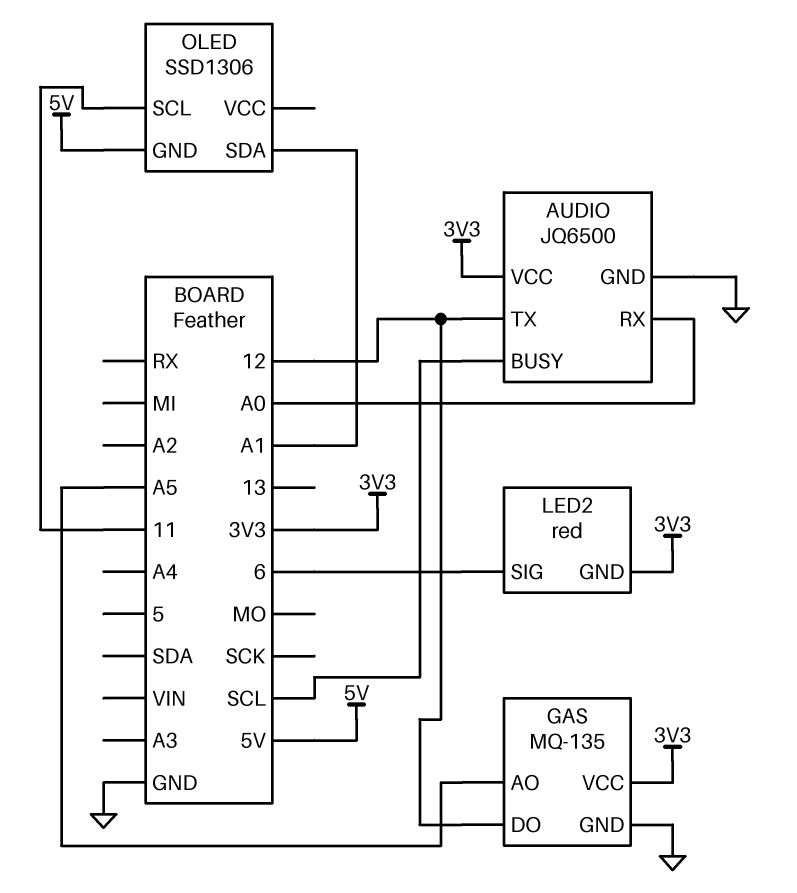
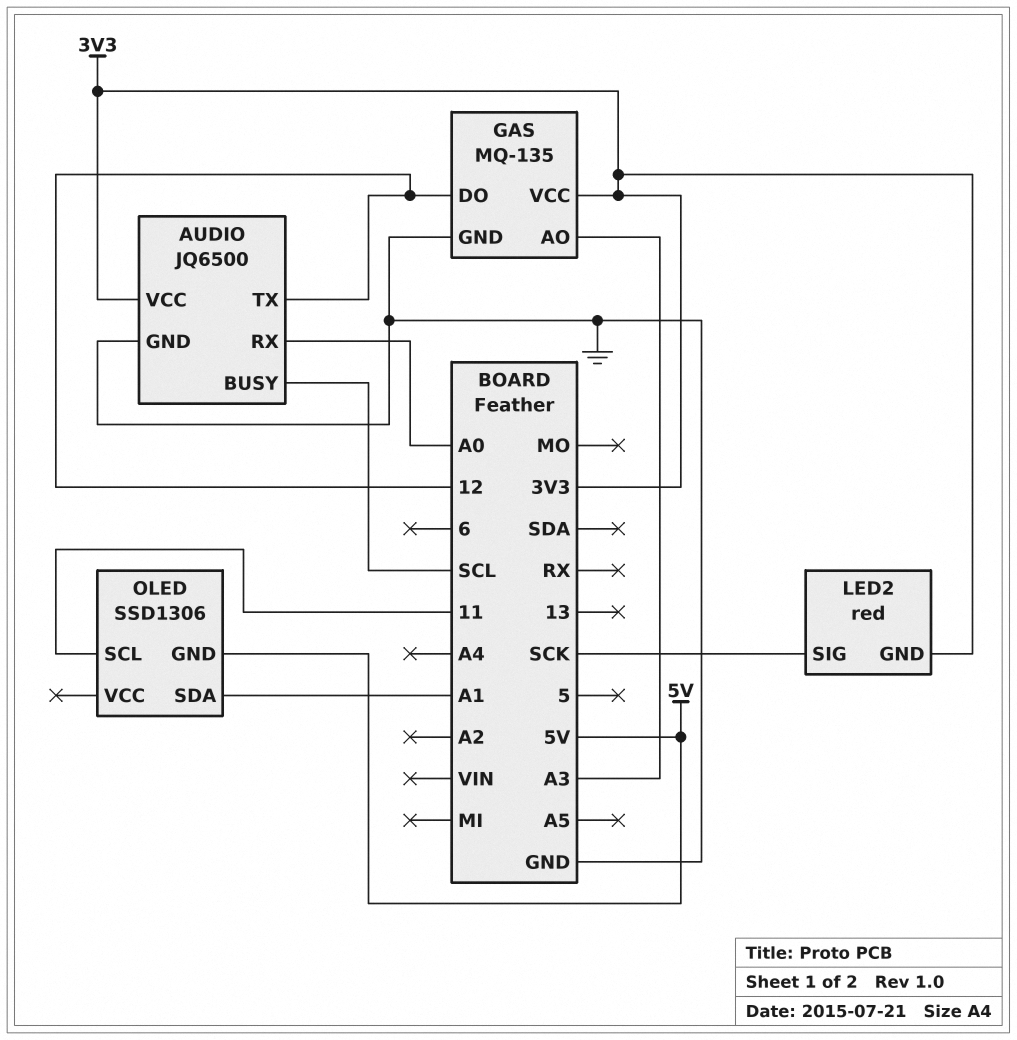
GAS pin AO: A5 -> A3
LED2 pin SIG: 6 -> SCK

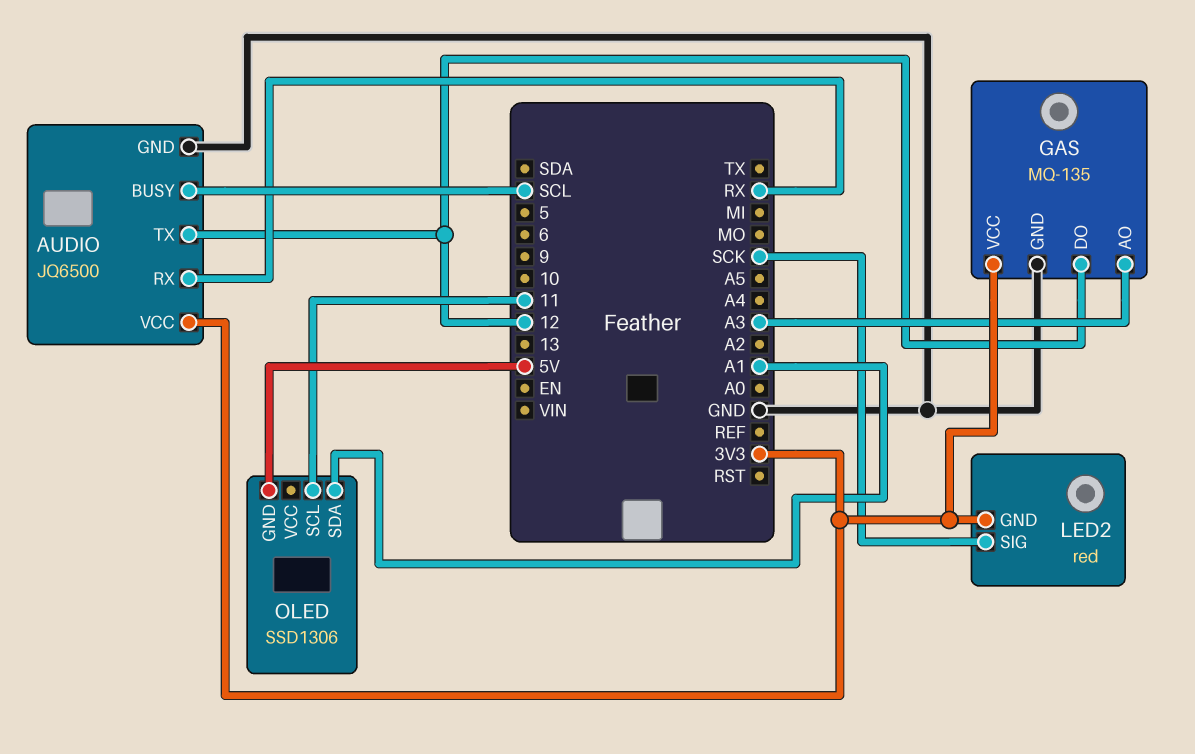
AUDIO pin RX: A0 -> RX

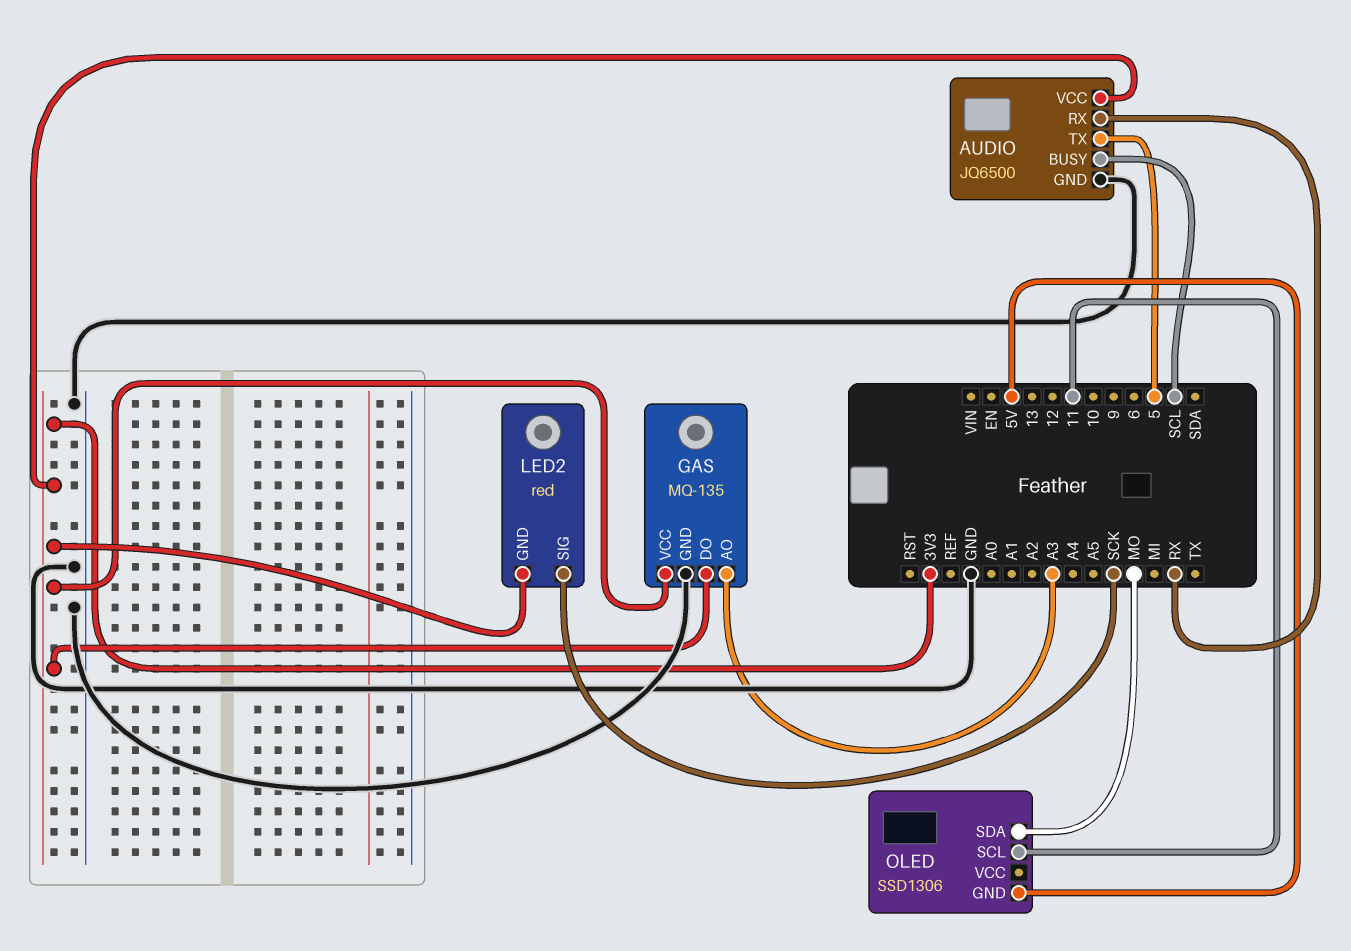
AUDIO pin TX: 12 -> 5
GAS pin DO: 12 -> 3V3
OLED pin SDA: A1 -> MO

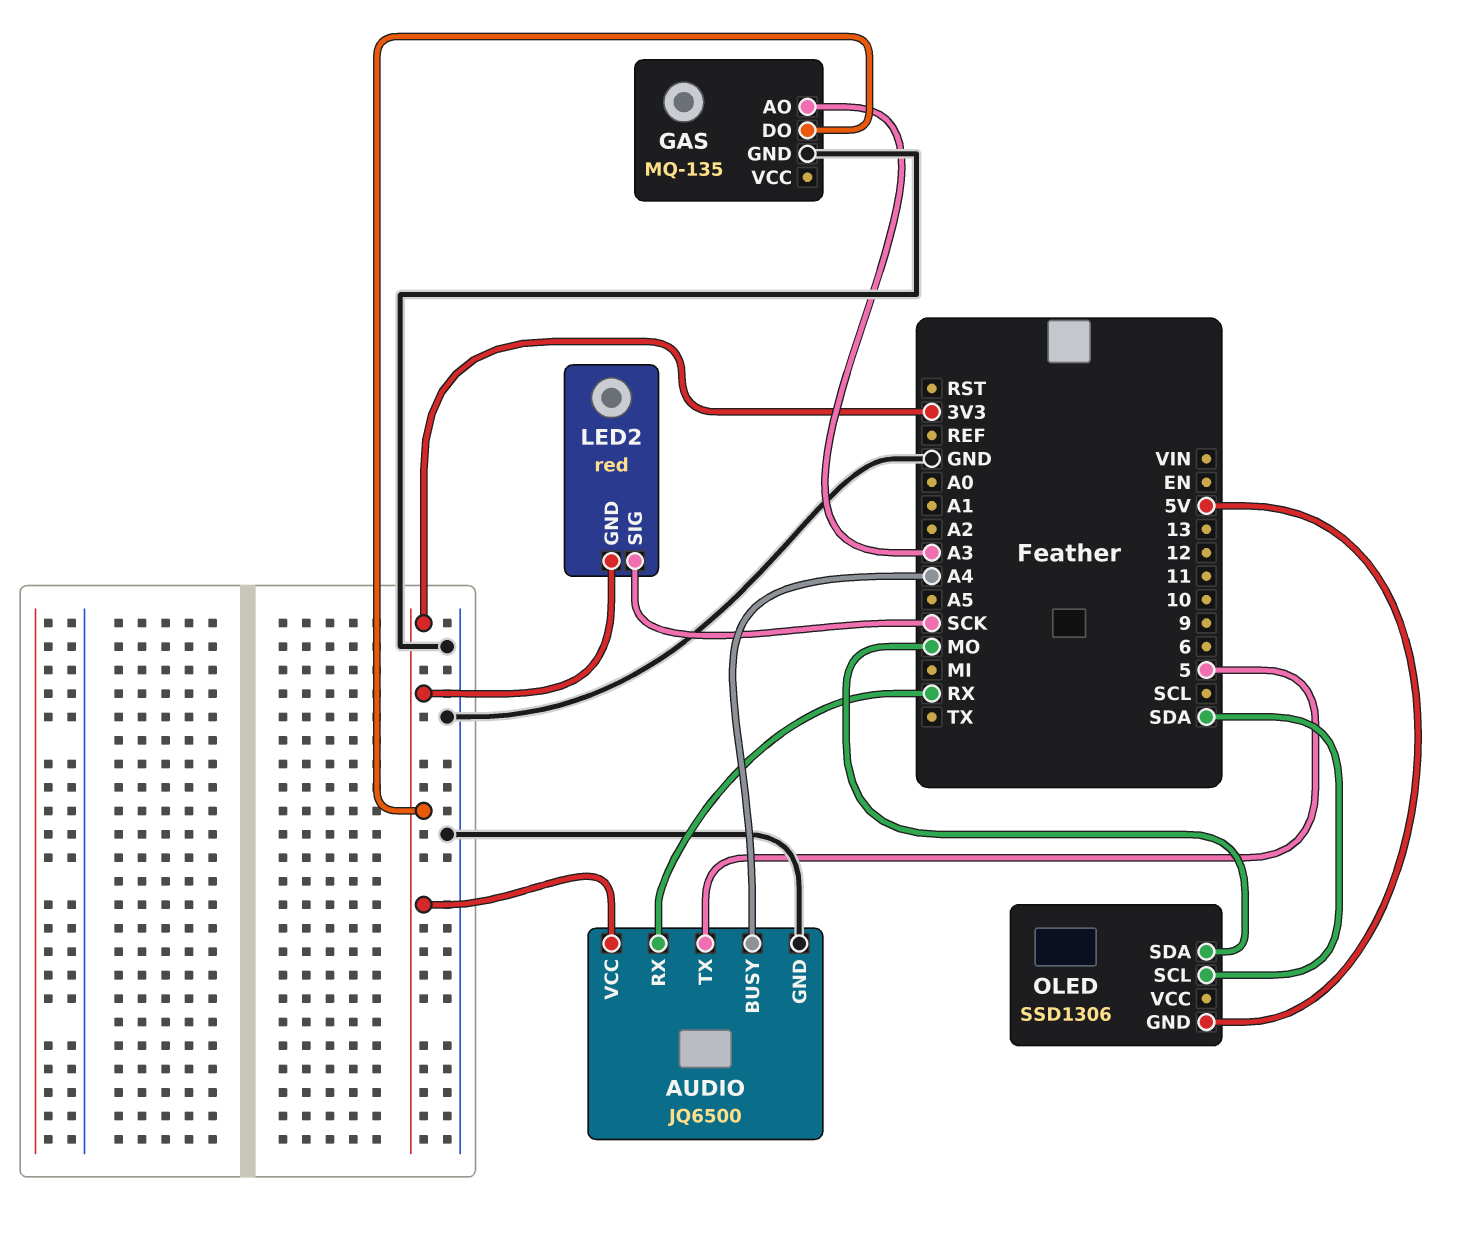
AUDIO pin BUSY: SCL -> A4
GAS pin VCC: 3V3 -> none
OLED pin SCL: 11 -> SDA

